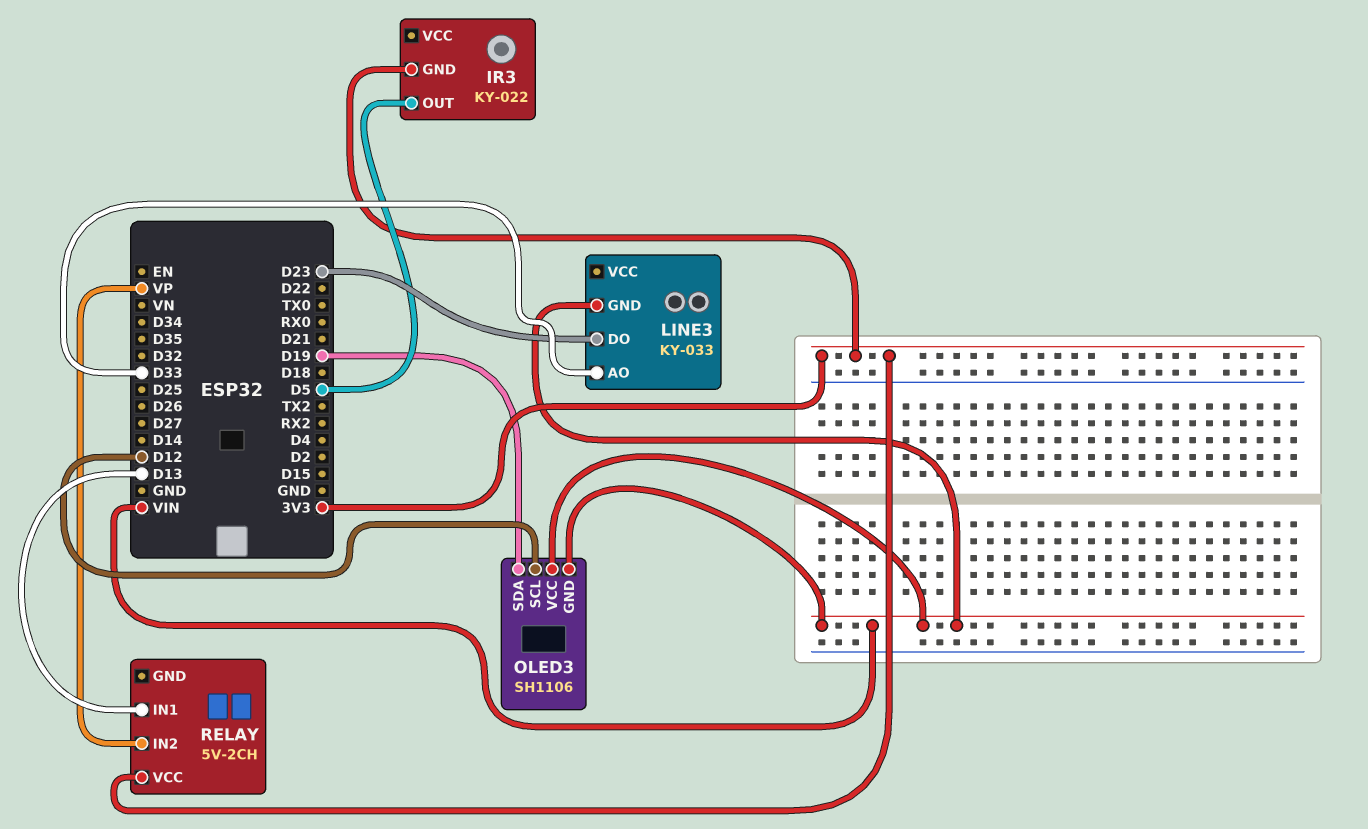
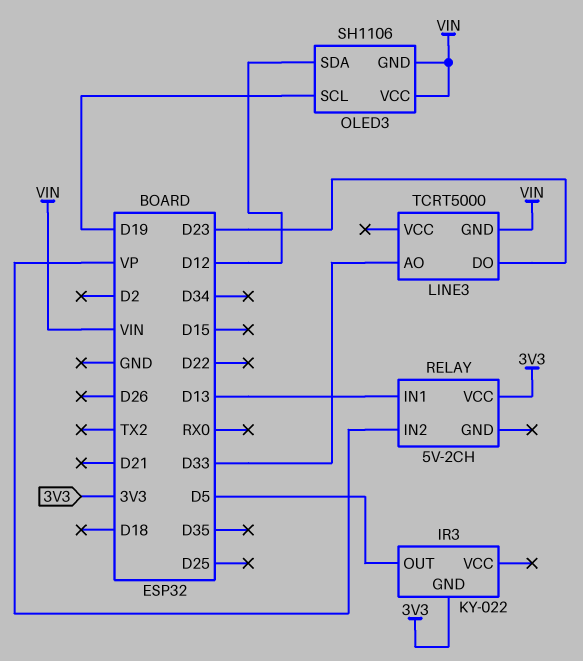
LINE3: KY-033 -> TCRT5000
OLED3 pin SCL: D12 -> D19
OLED3 pin SDA: D19 -> D12

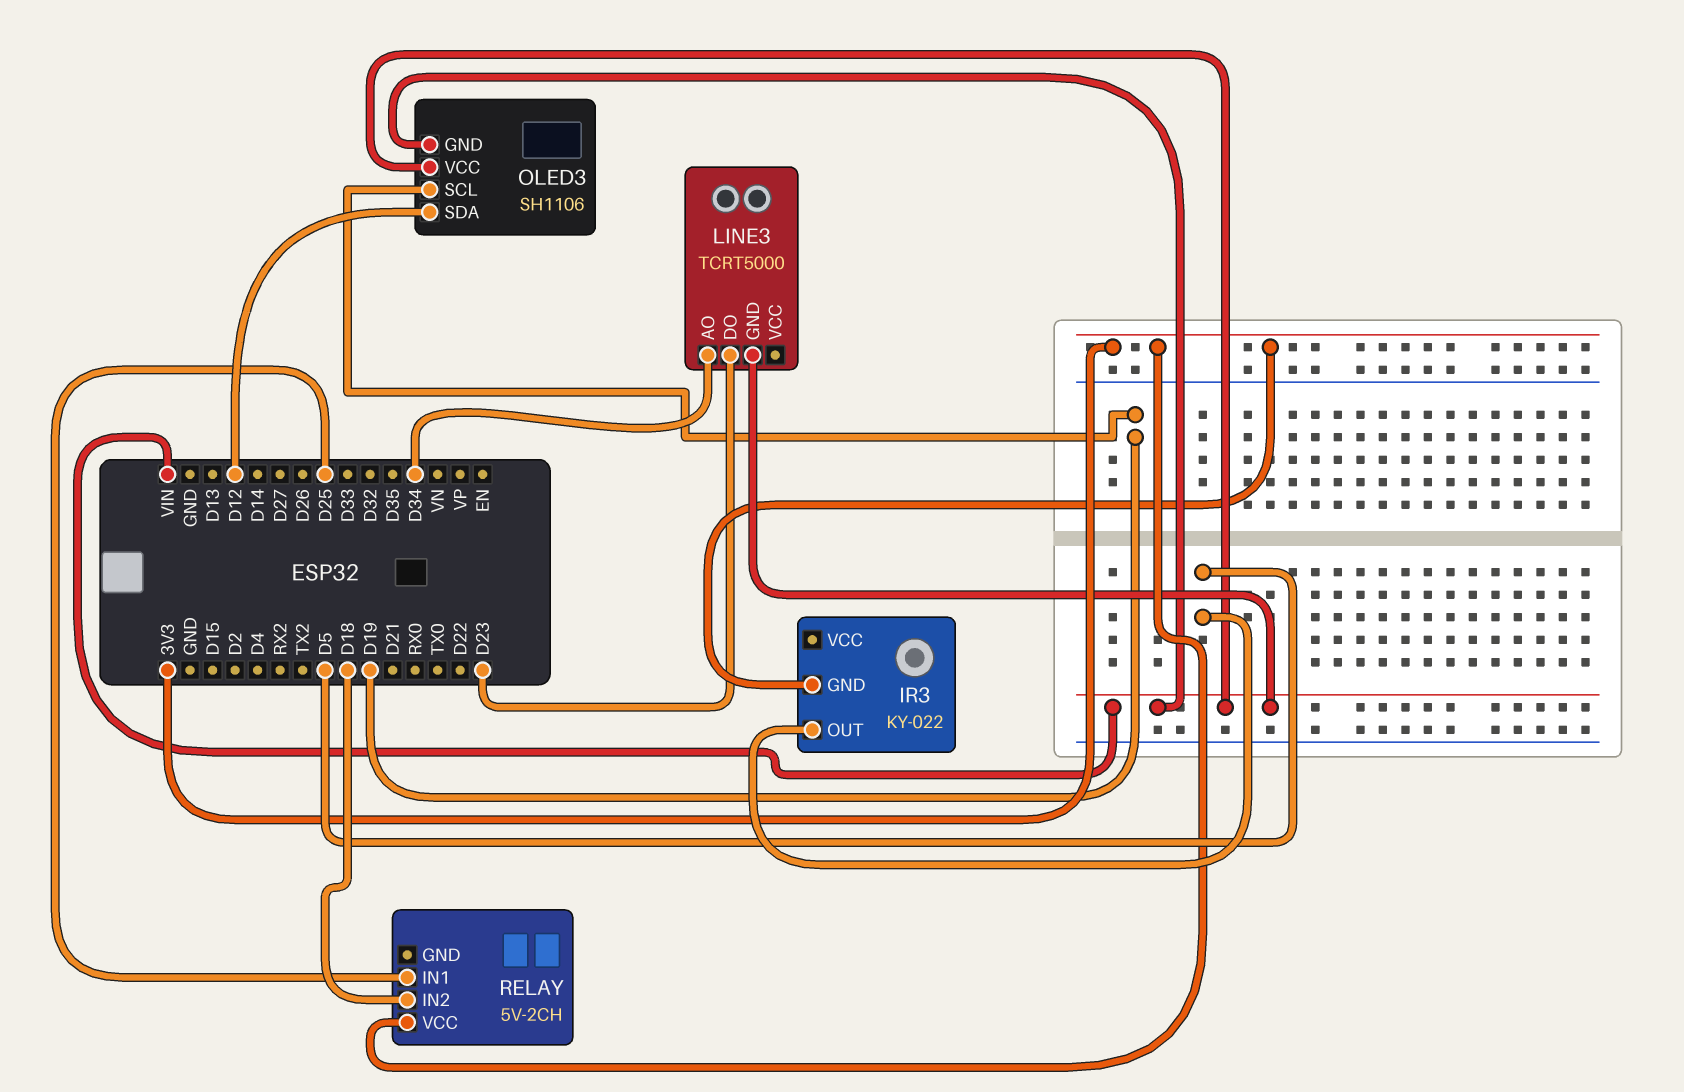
LINE3 pin AO: D33 -> D34
RELAY pin IN1: D13 -> D25
RELAY pin IN2: VP -> D18

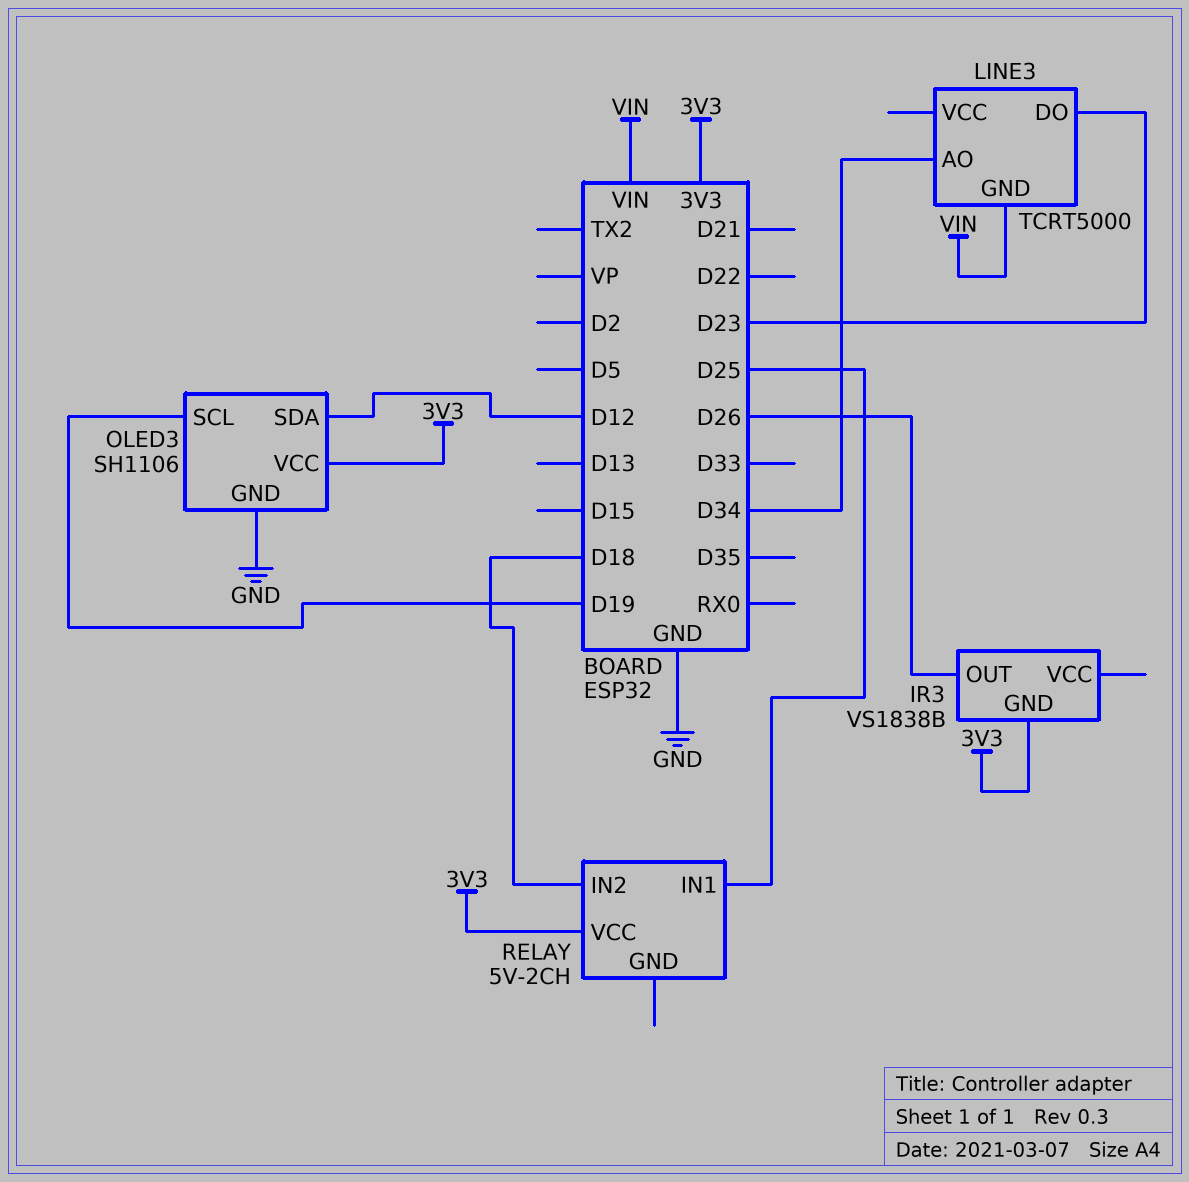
IR3: KY-022 -> VS1838B
IR3 pin OUT: D5 -> D26
OLED3 pin GND: VIN -> GND
OLED3 pin VCC: VIN -> 3V3

